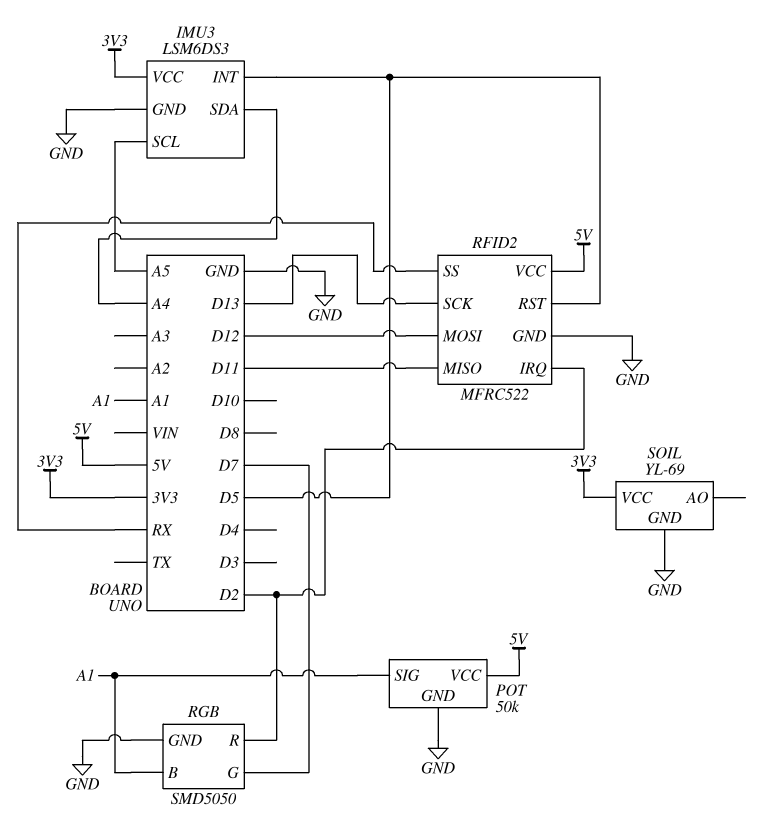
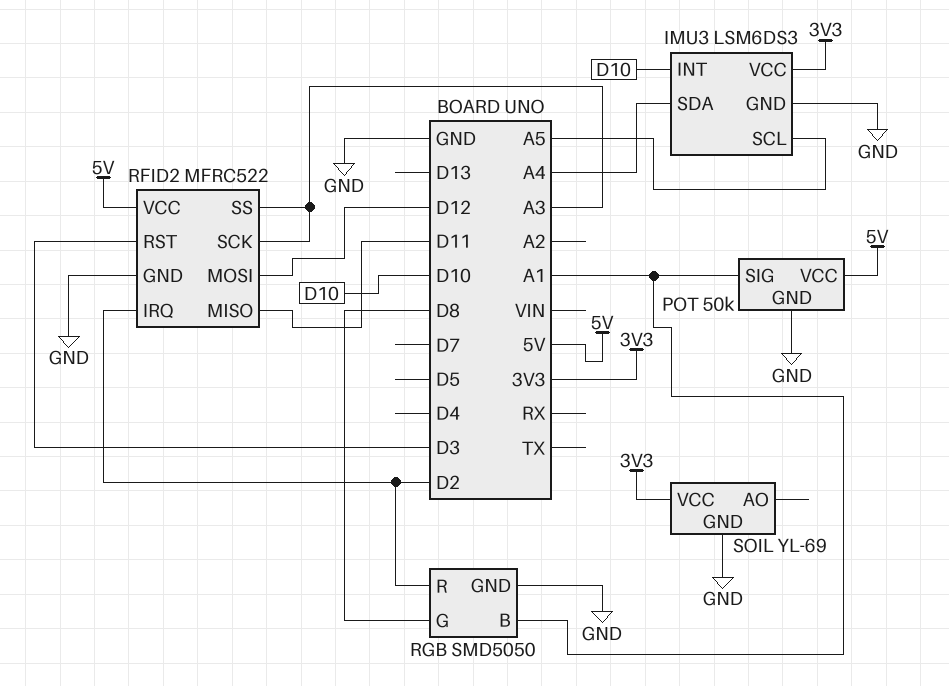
IMU3 pin INT: D5 -> D10
RFID2 pin RST: D5 -> D3
RFID2 pin SCK: D13 -> A3
RFID2 pin SS: RX -> A3
RGB pin G: D7 -> D8

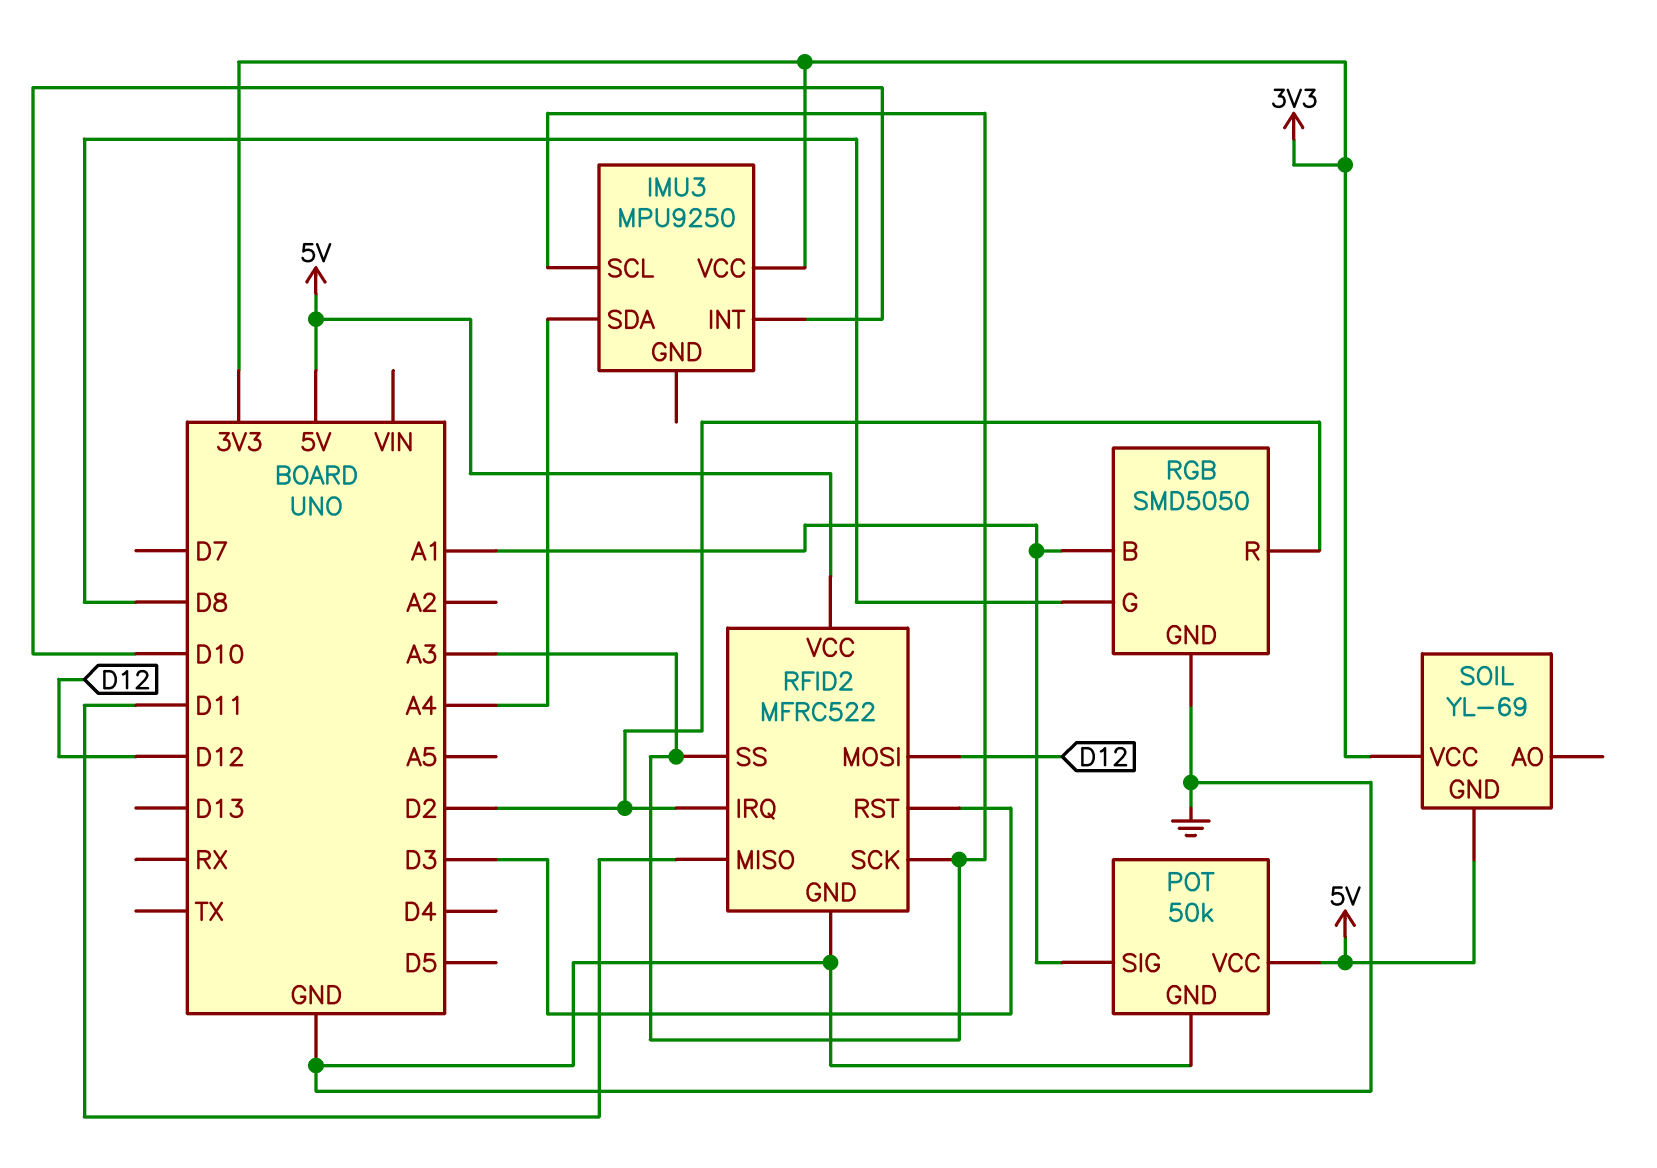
IMU3: LSM6DS3 -> MPU9250
IMU3 pin GND: GND -> none
IMU3 pin SCL: A5 -> A3
SOIL pin GND: GND -> 5V

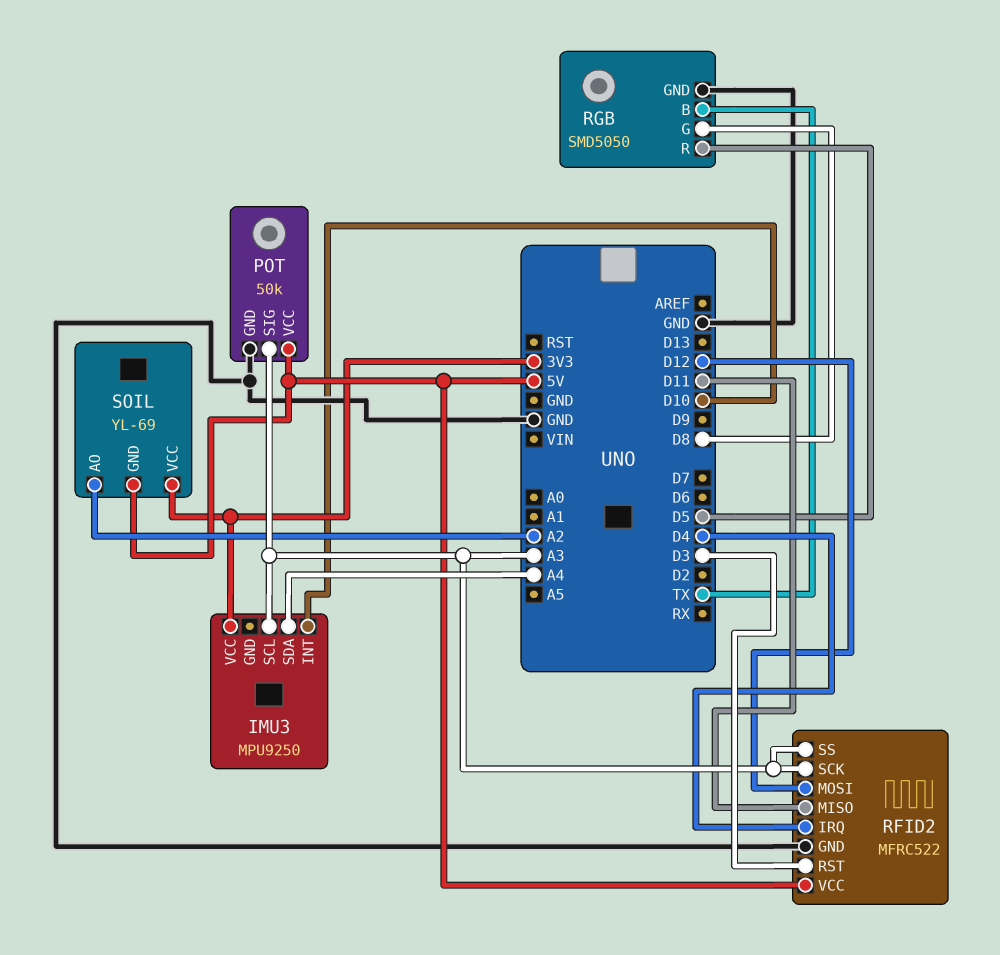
POT pin SIG: A1 -> A3
RFID2 pin IRQ: D2 -> D4
RGB pin B: A1 -> TX
RGB pin R: D2 -> D5
SOIL pin AO: none -> A2

